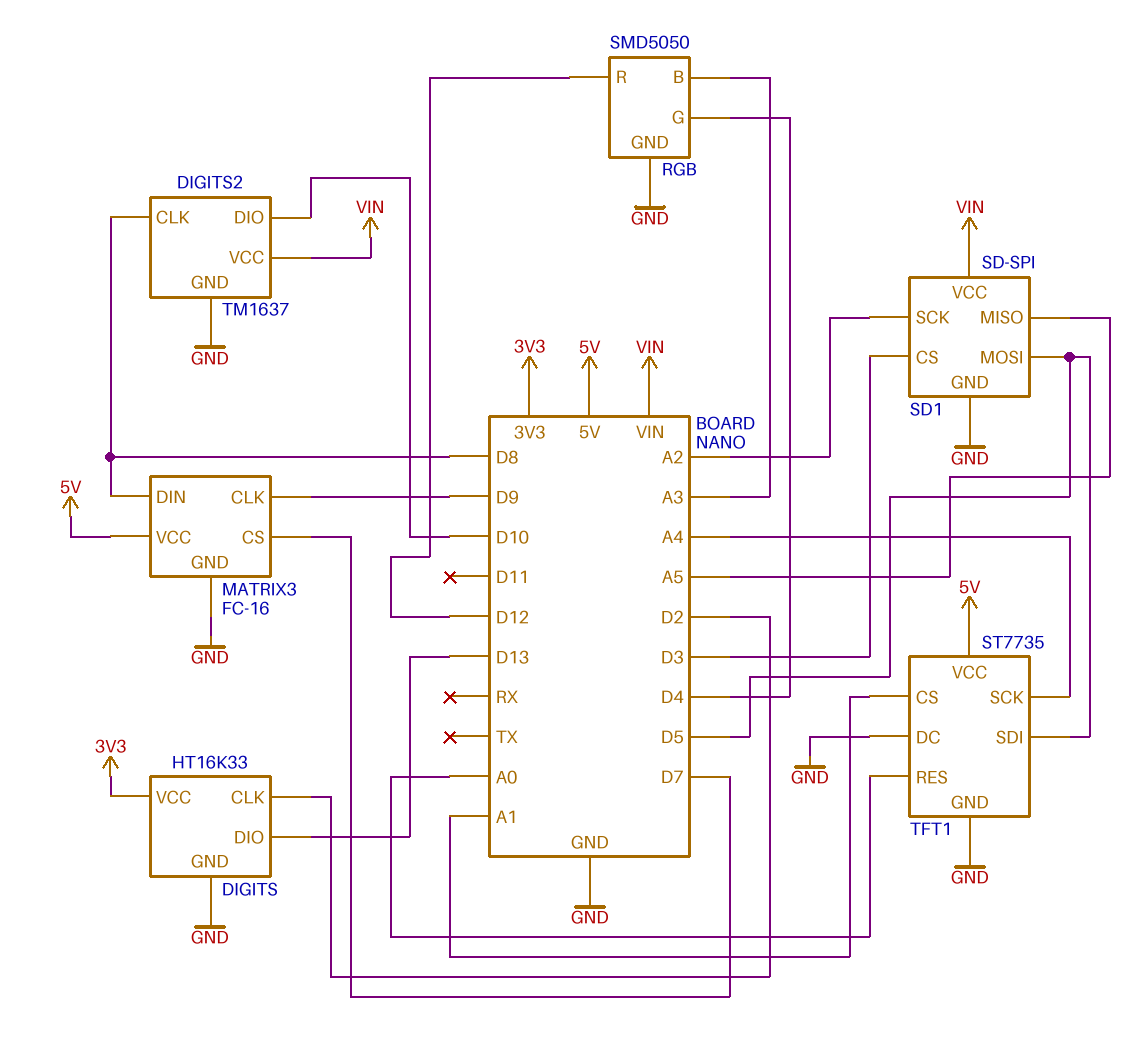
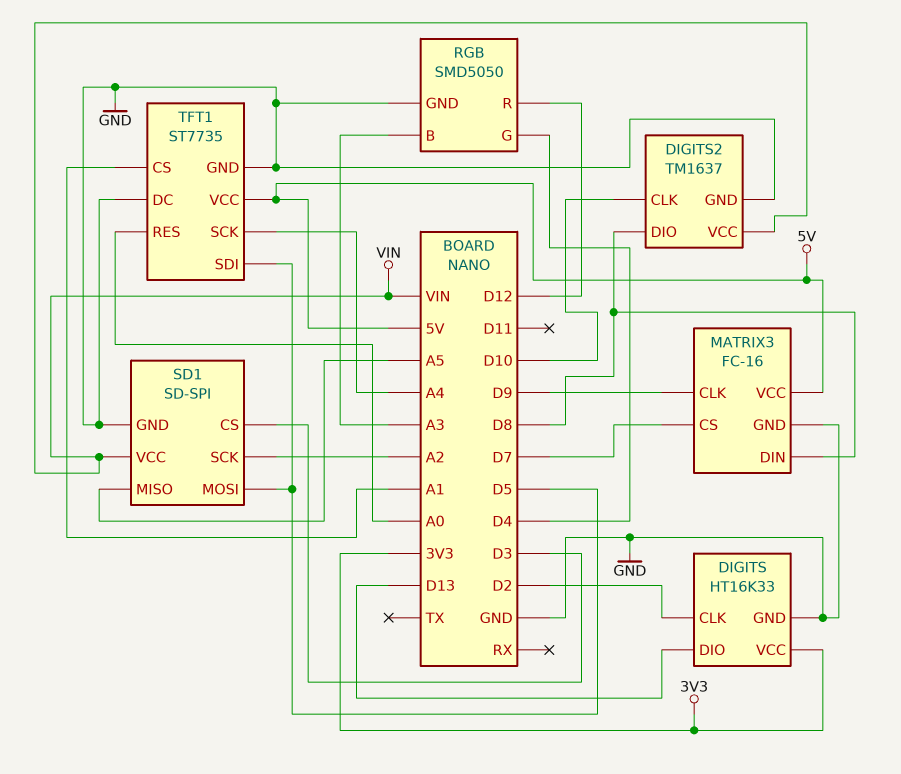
DIGITS2 pin CLK: D8 -> D10
DIGITS2 pin DIO: D10 -> D8

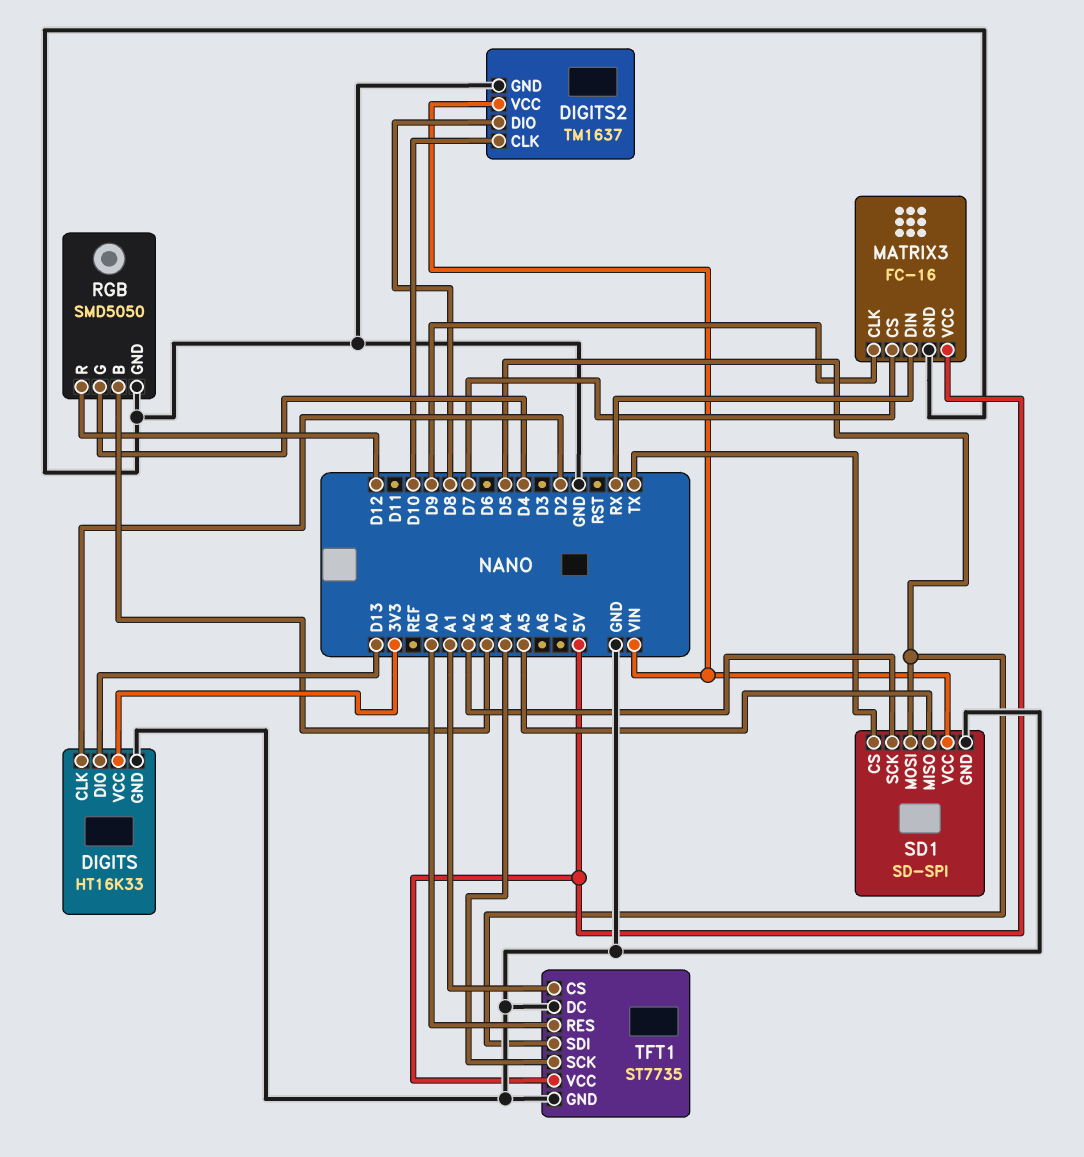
MATRIX3 pin DIN: D8 -> RX
SD1 pin CS: D3 -> TX

